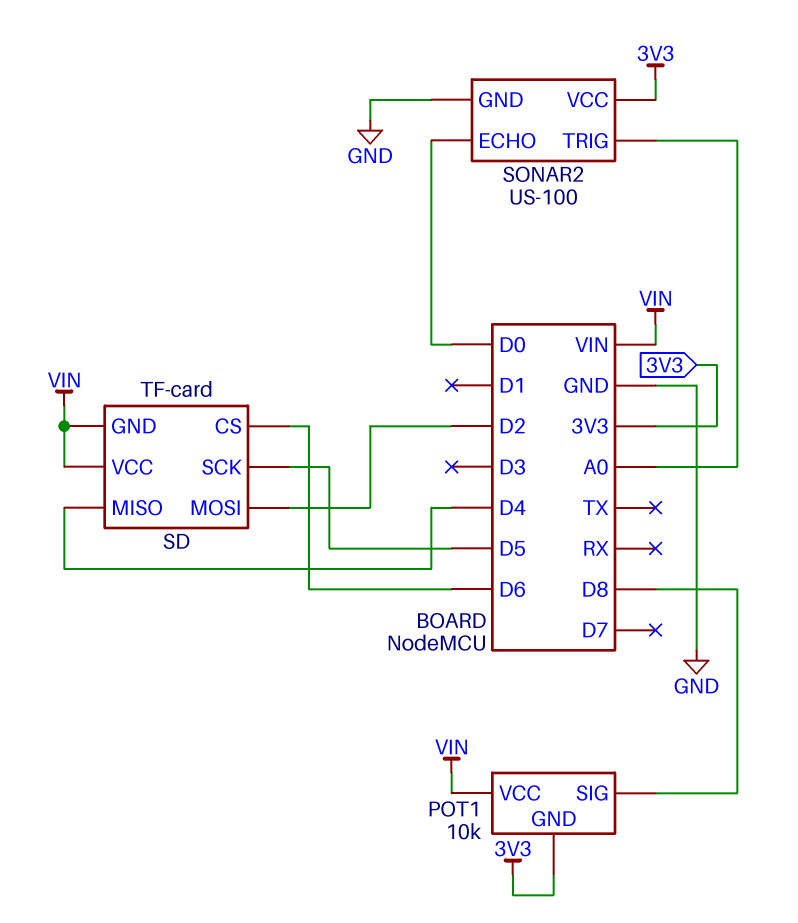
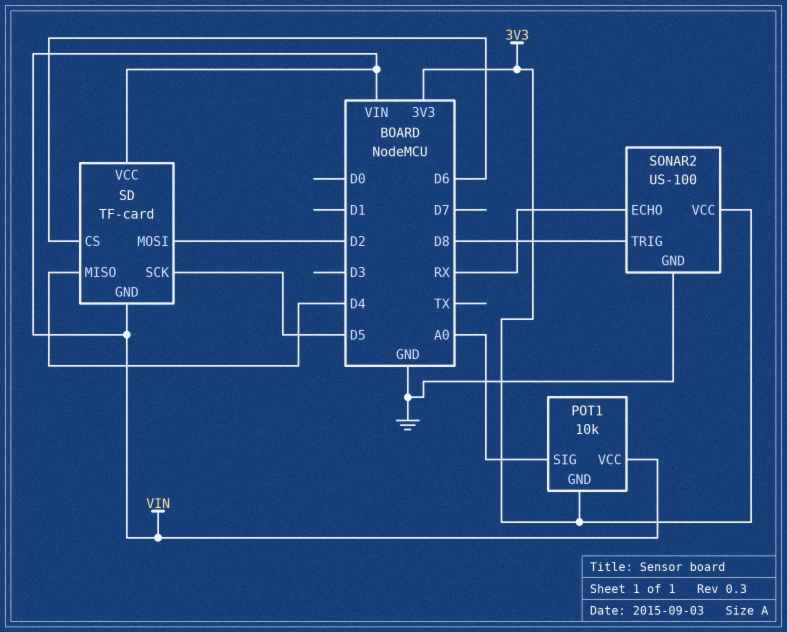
POT1 pin SIG: D8 -> A0
SONAR2 pin ECHO: D0 -> RX
SONAR2 pin TRIG: A0 -> D8

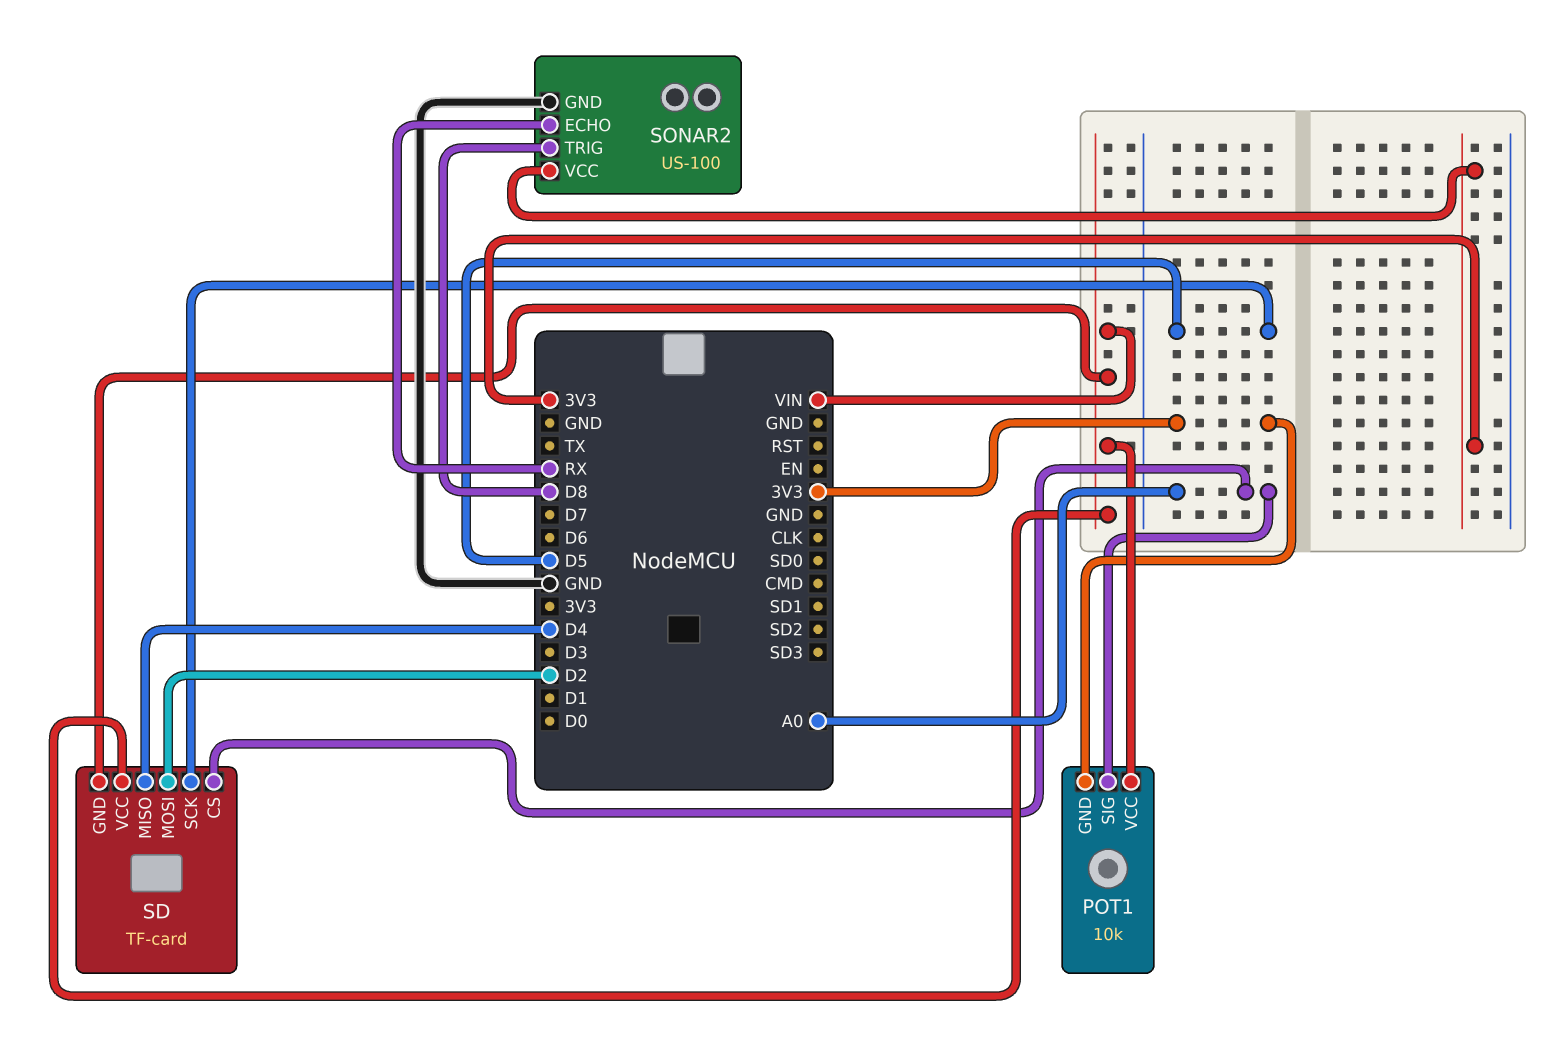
SD pin CS: D6 -> A0

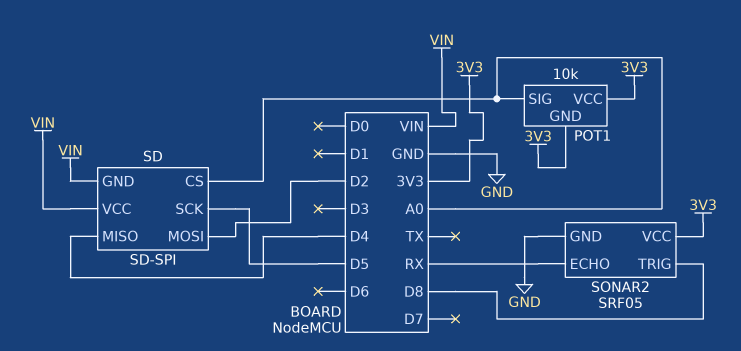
POT1 pin VCC: VIN -> 3V3
SD: TF-card -> SD-SPI
SONAR2: US-100 -> SRF05

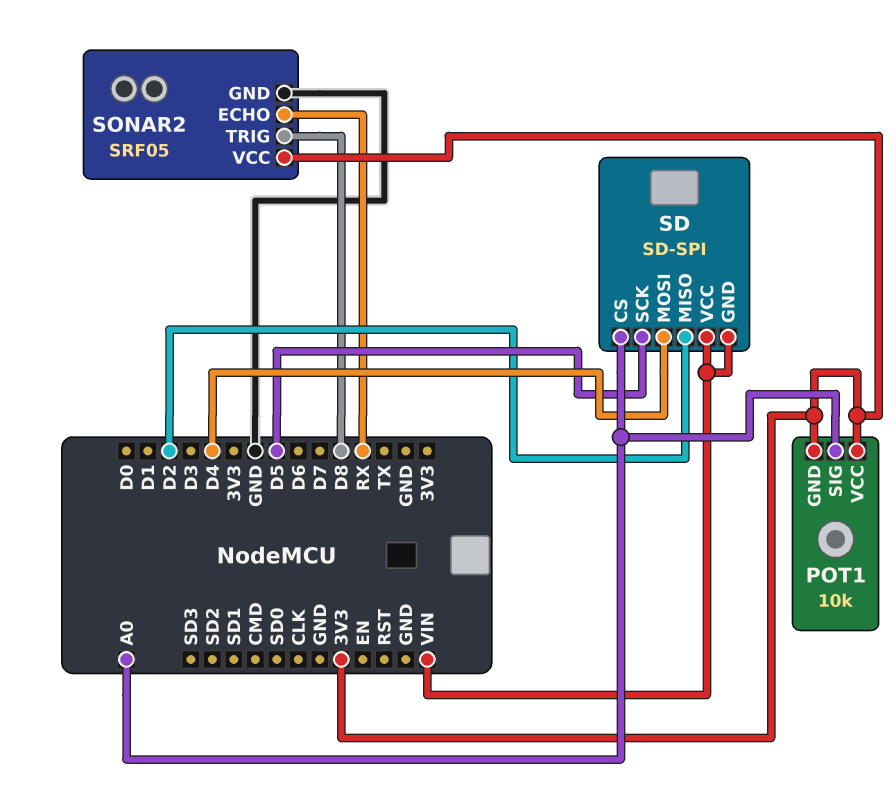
SD pin MISO: D4 -> D2
SD pin MOSI: D2 -> D4

